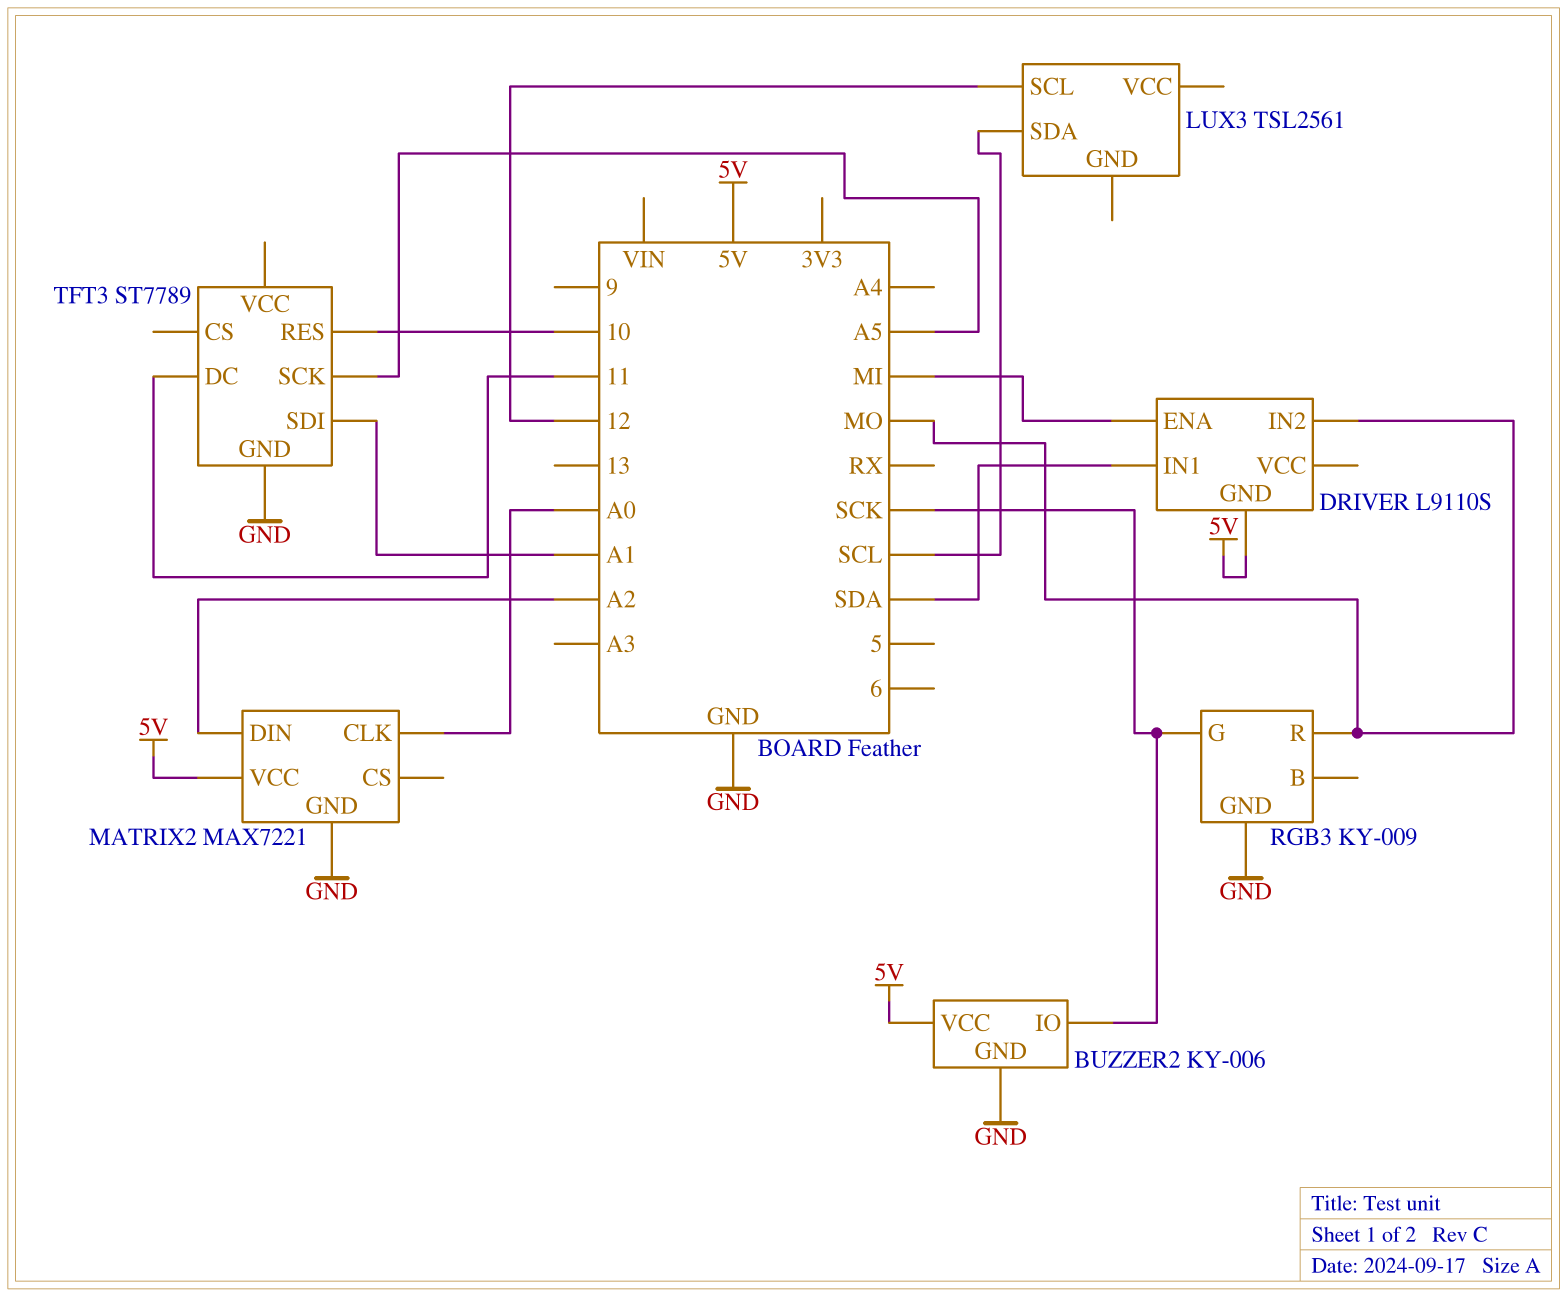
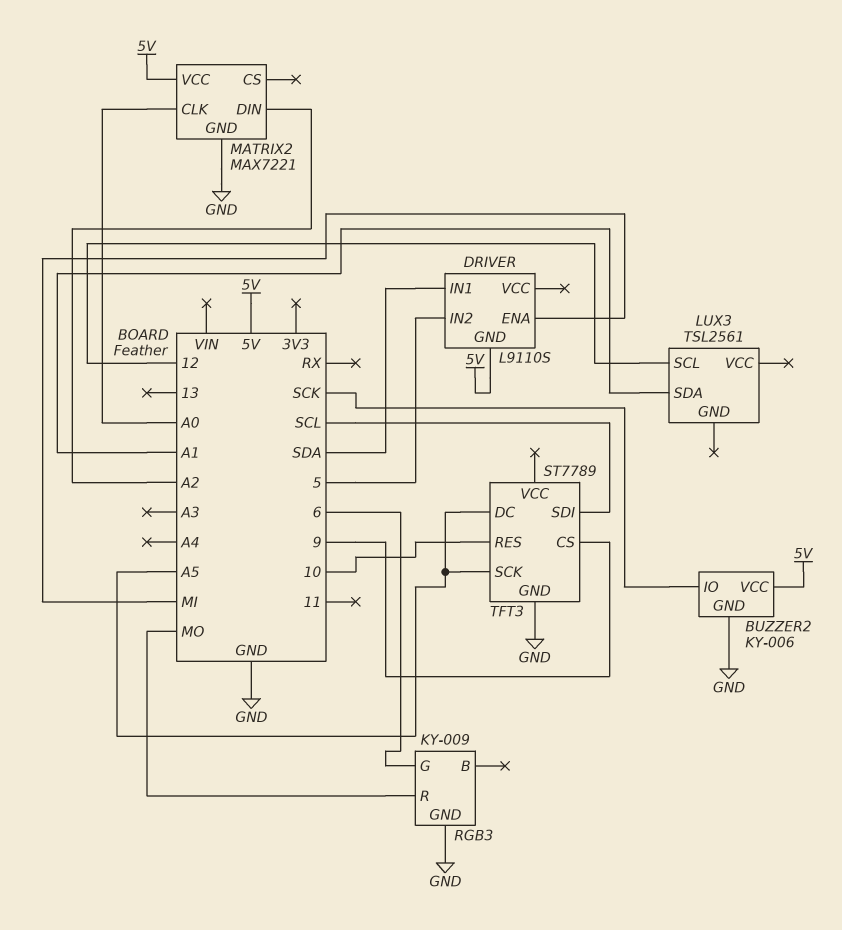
DRIVER pin IN2: MO -> 5
LUX3 pin SDA: SCL -> A1
RGB3 pin G: SCK -> 6
TFT3 pin CS: none -> 9
TFT3 pin DC: 11 -> A5
TFT3 pin SDI: A1 -> SCL

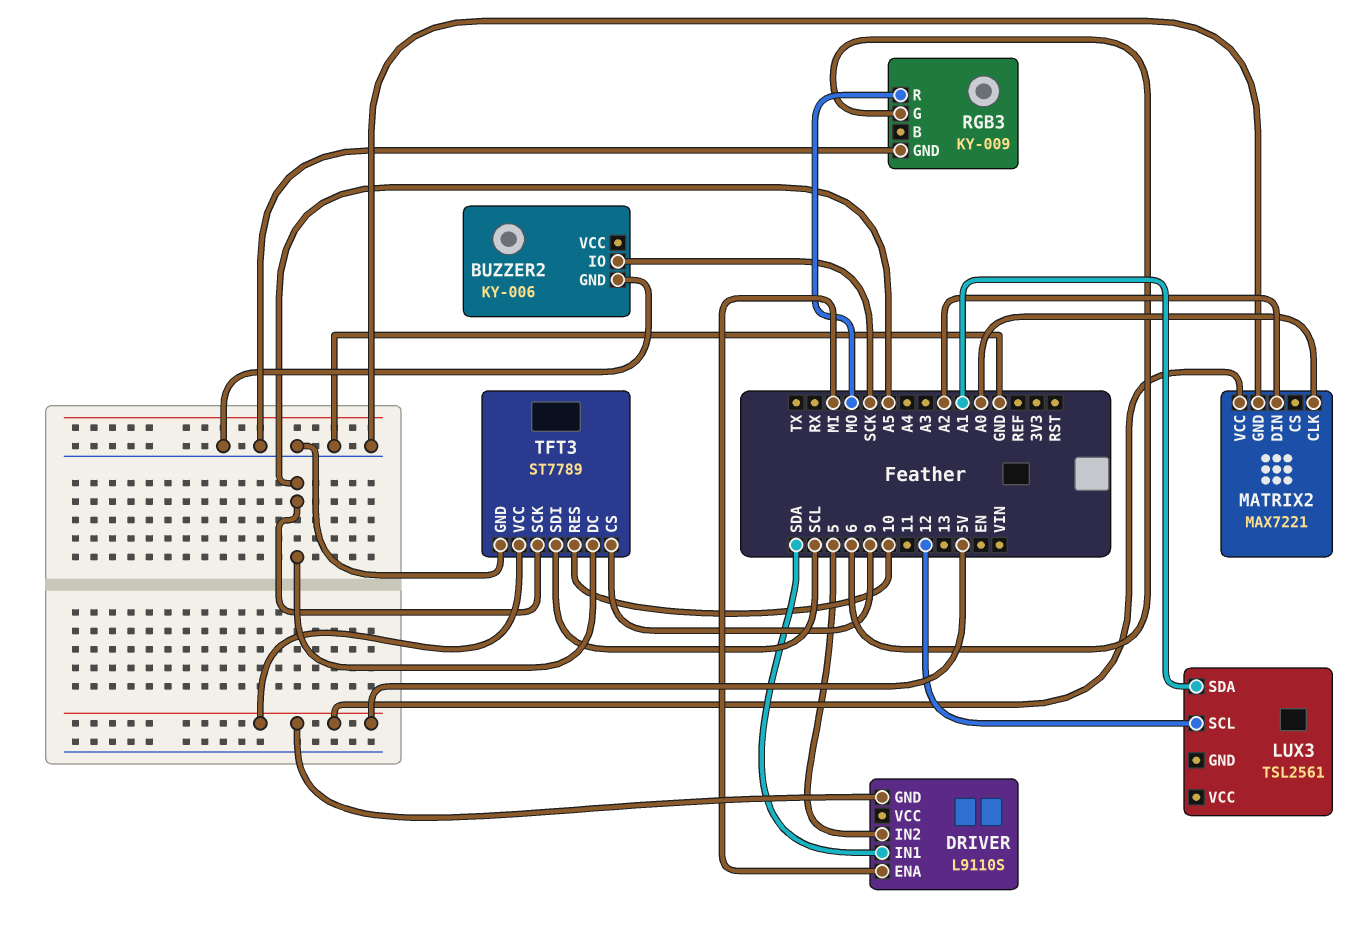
BUZZER2 pin VCC: 5V -> none
TFT3 pin VCC: none -> 5V

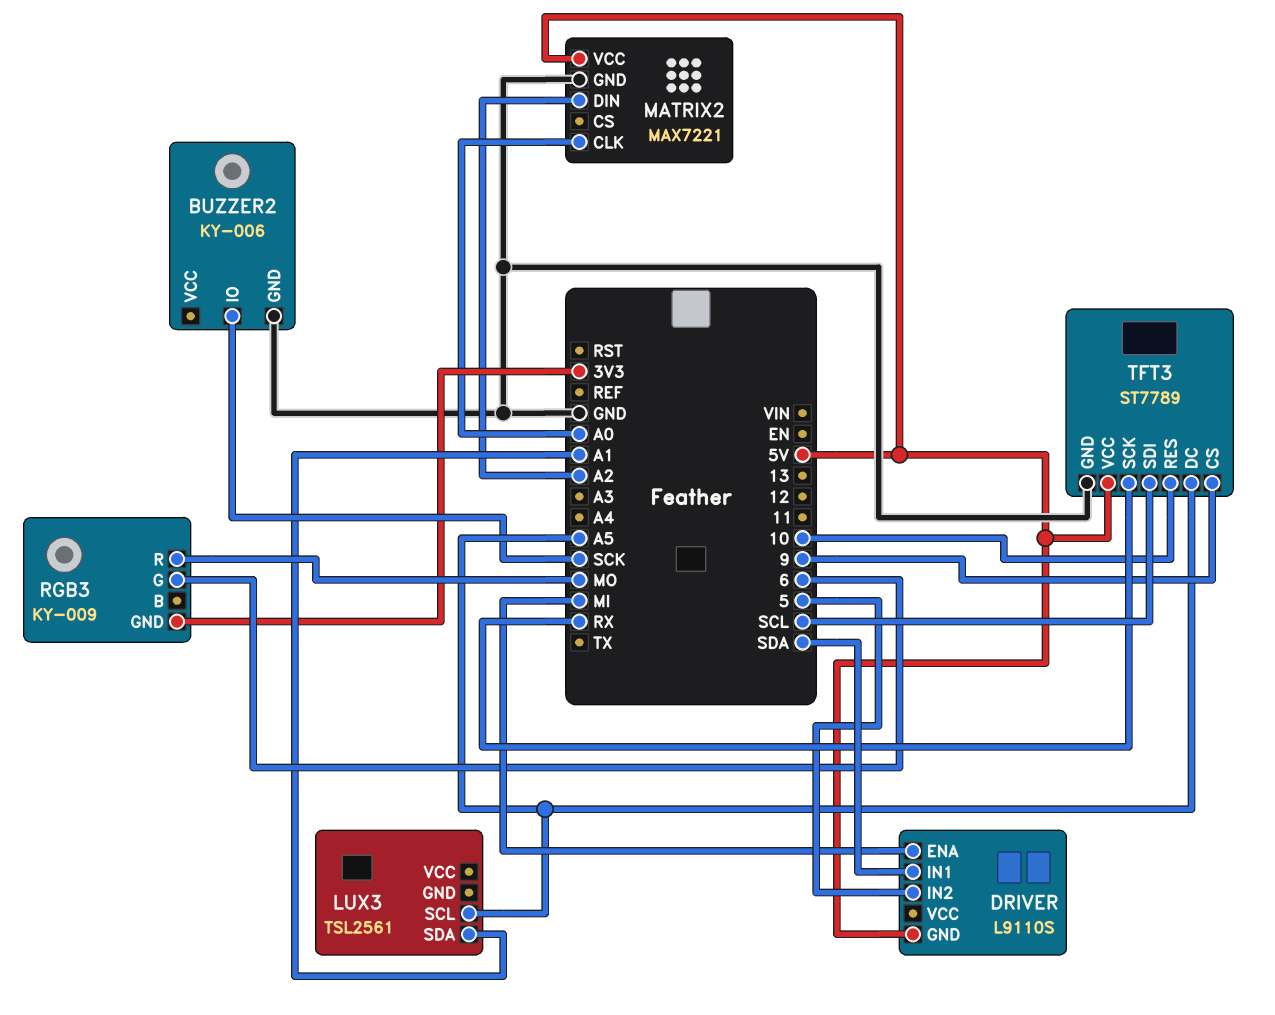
LUX3 pin SCL: 12 -> A5
RGB3 pin GND: GND -> 3V3
TFT3 pin SCK: A5 -> RX

